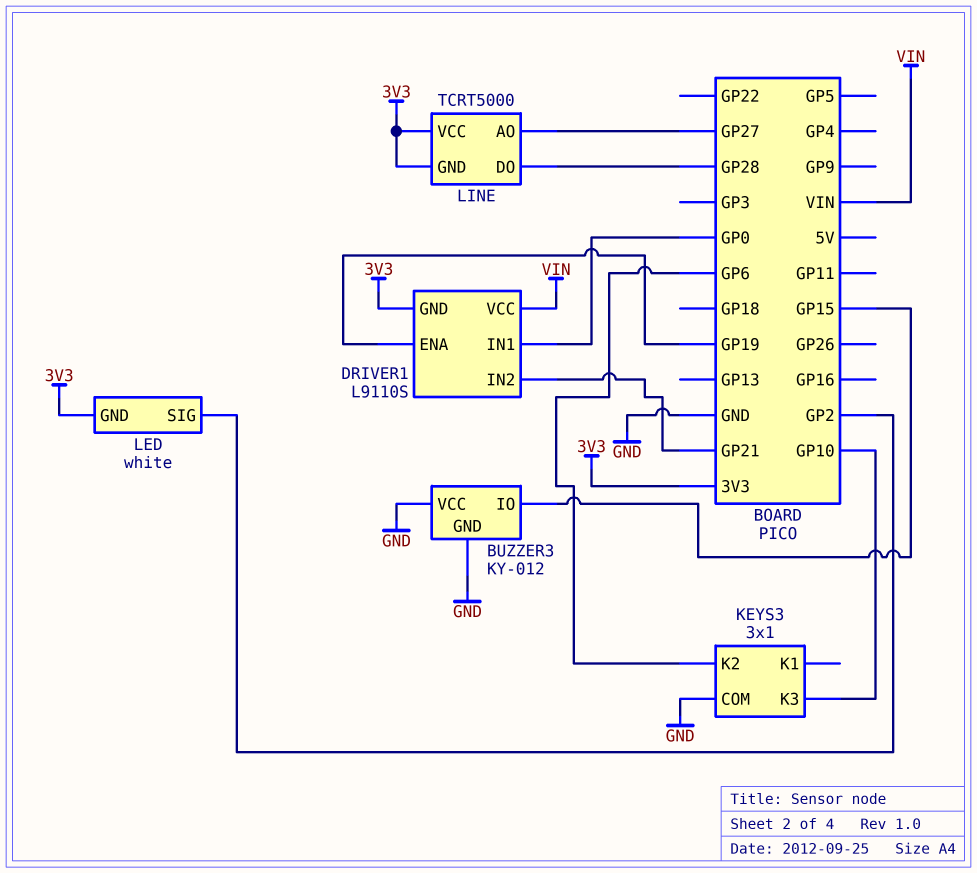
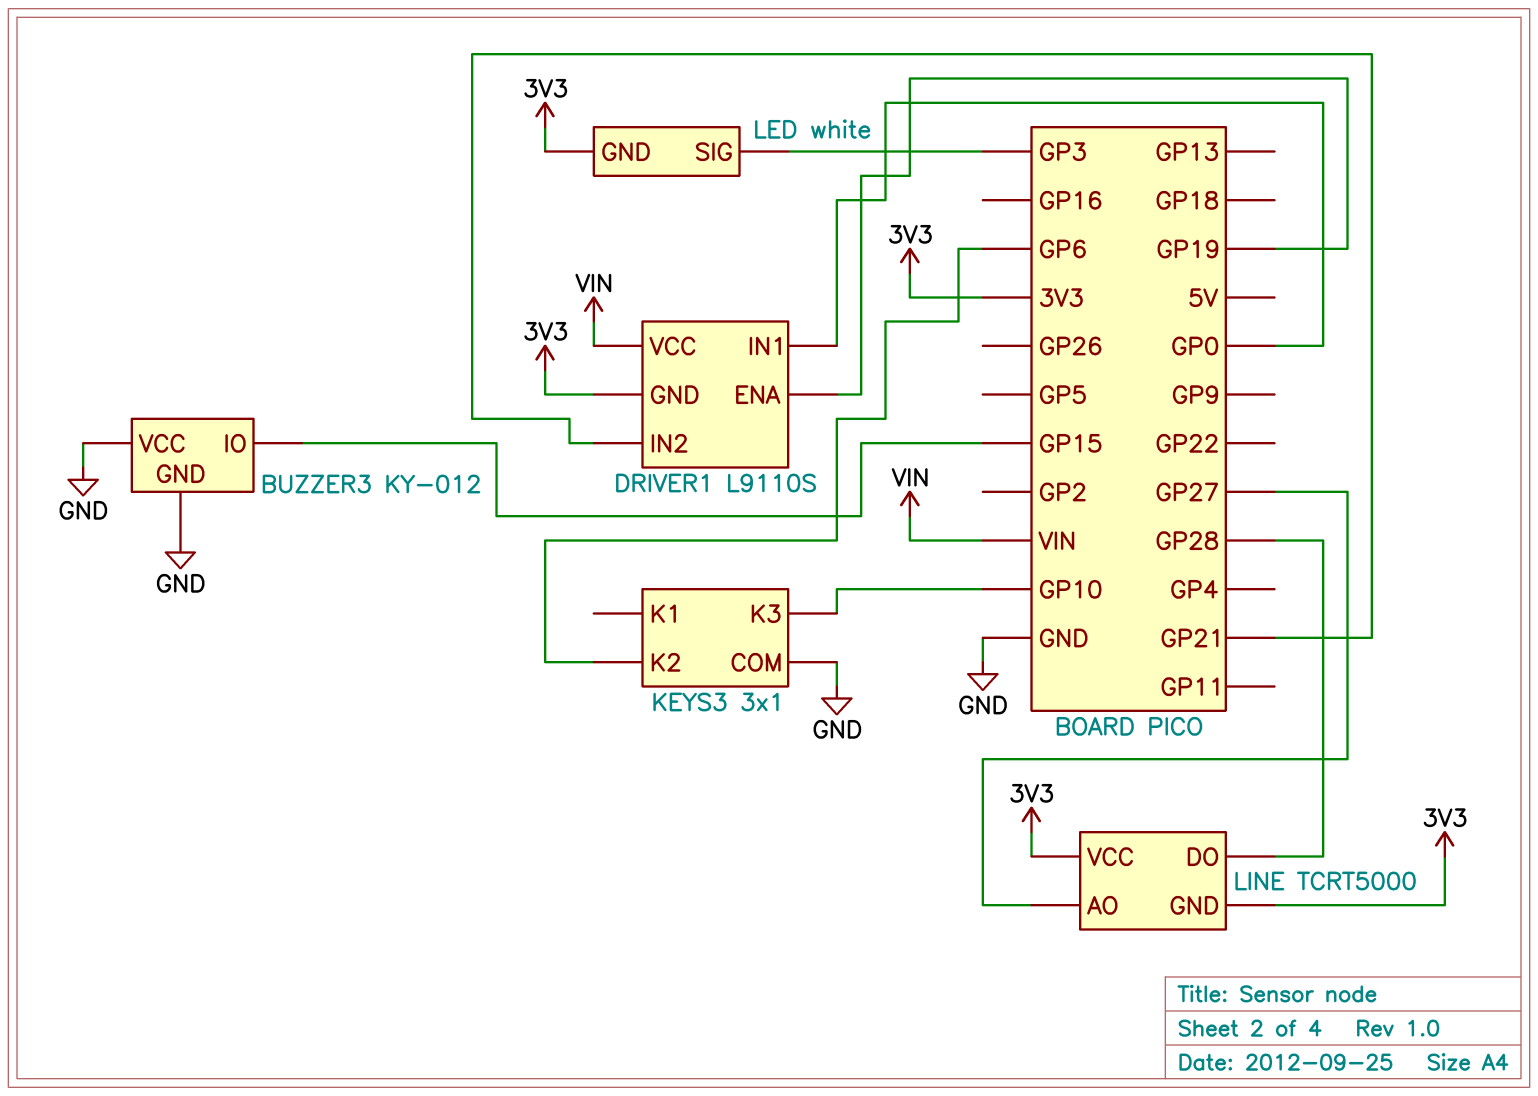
LED pin SIG: GP2 -> GP3

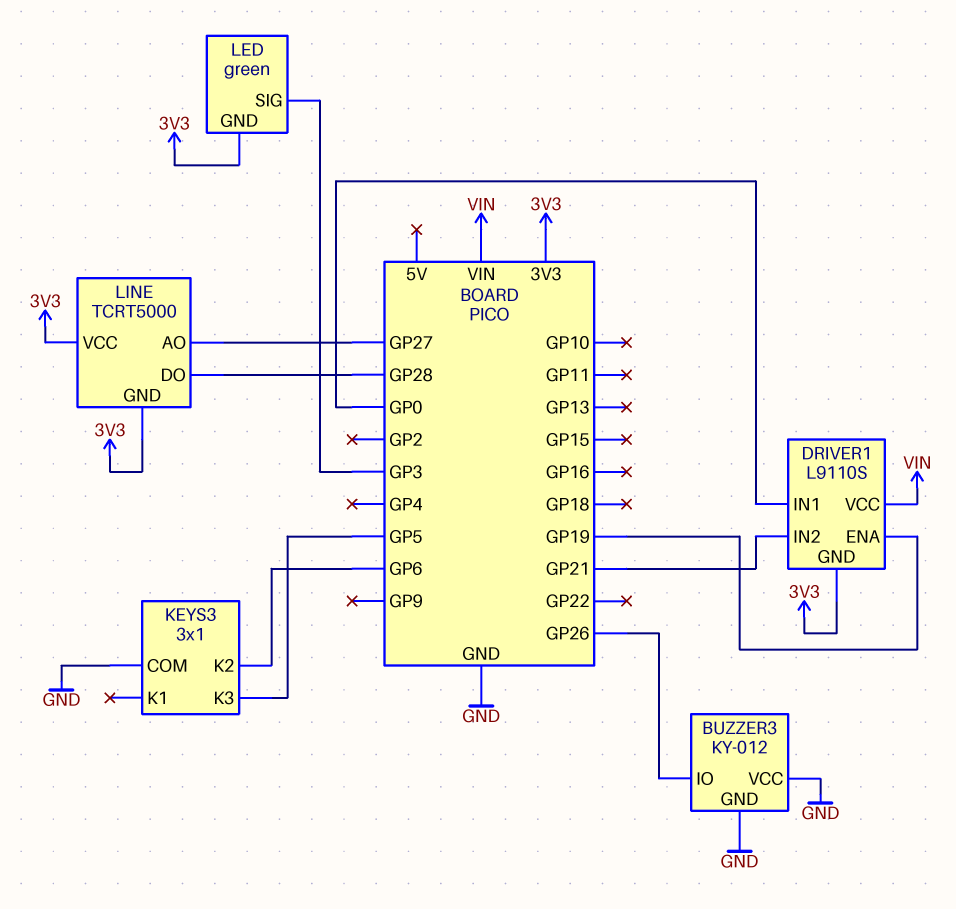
BUZZER3 pin IO: GP15 -> GP26
KEYS3 pin K3: GP10 -> GP5
LED: white -> green

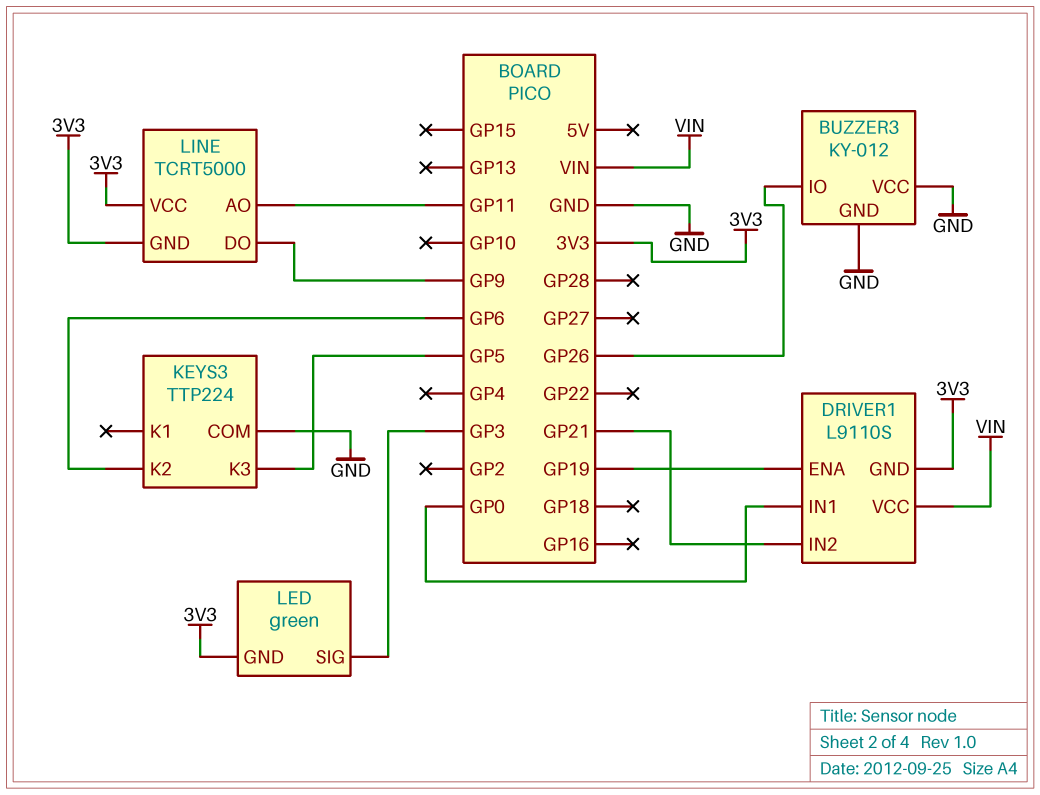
KEYS3: 3x1 -> TTP224
LINE pin AO: GP27 -> GP11
LINE pin DO: GP28 -> GP9

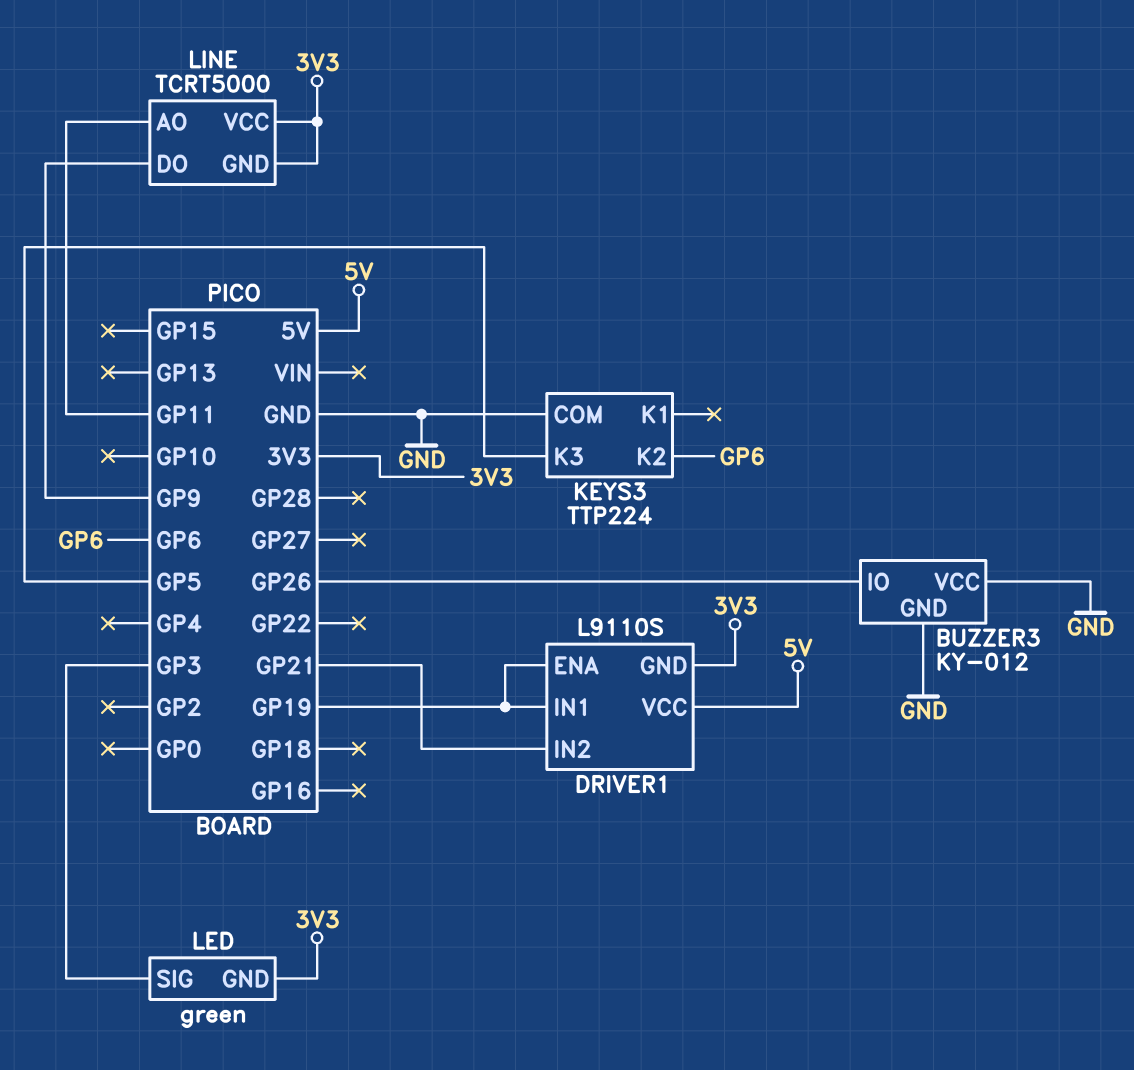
DRIVER1 pin IN1: GP0 -> GP19
DRIVER1 pin VCC: VIN -> 5V

